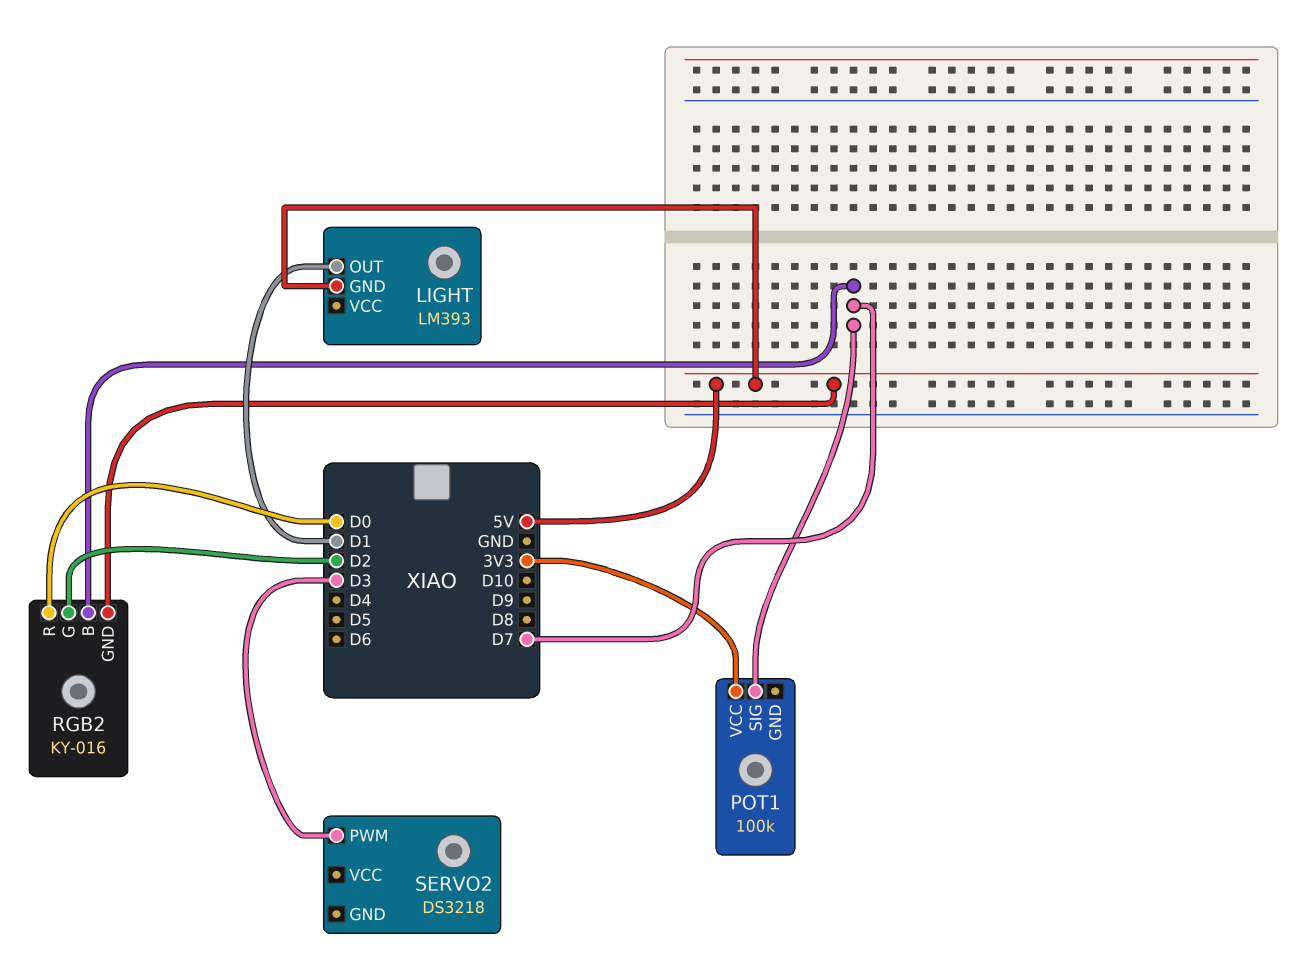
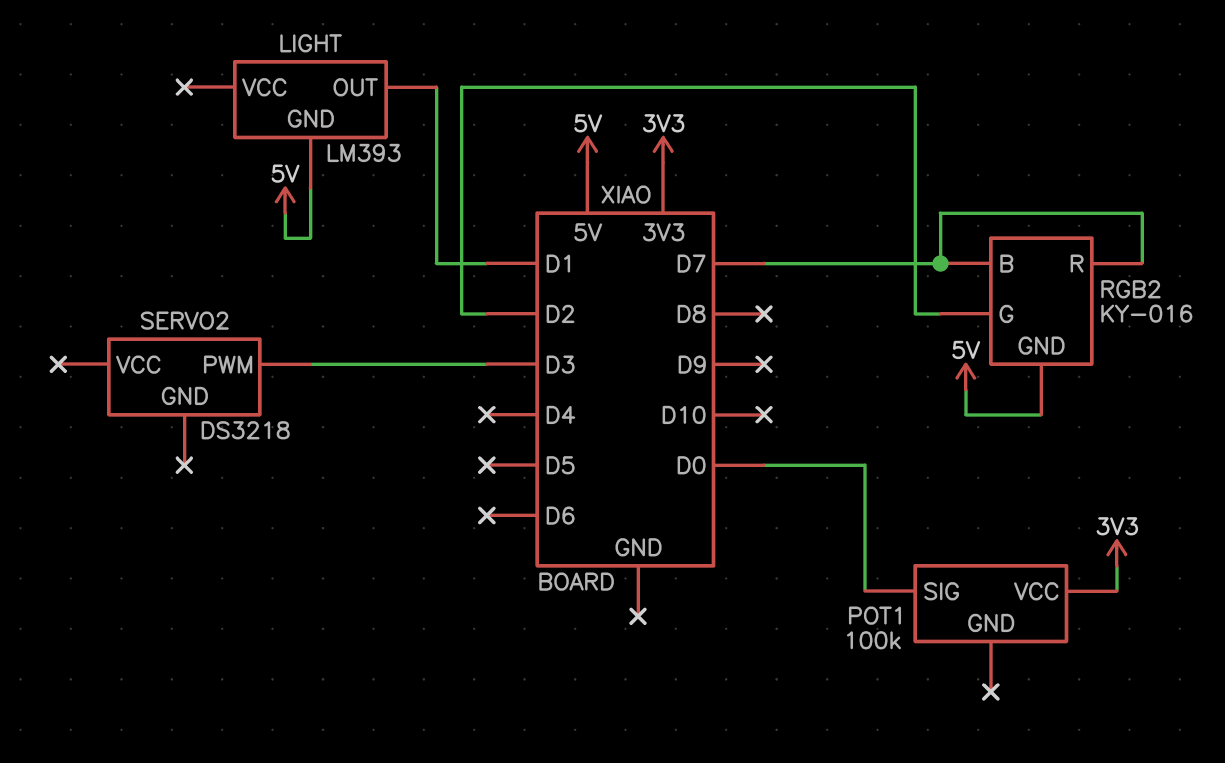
POT1 pin SIG: D7 -> D0
RGB2 pin R: D0 -> D7

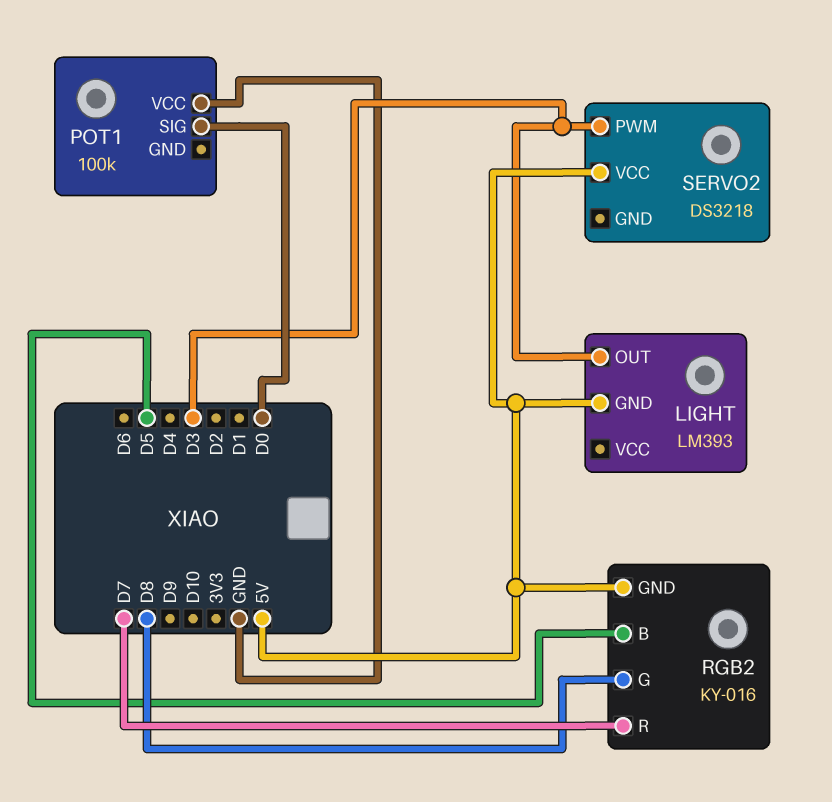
LIGHT pin OUT: D1 -> D3
POT1 pin VCC: 3V3 -> GND
RGB2 pin B: D7 -> D5
RGB2 pin G: D2 -> D8
SERVO2 pin VCC: none -> 5V

